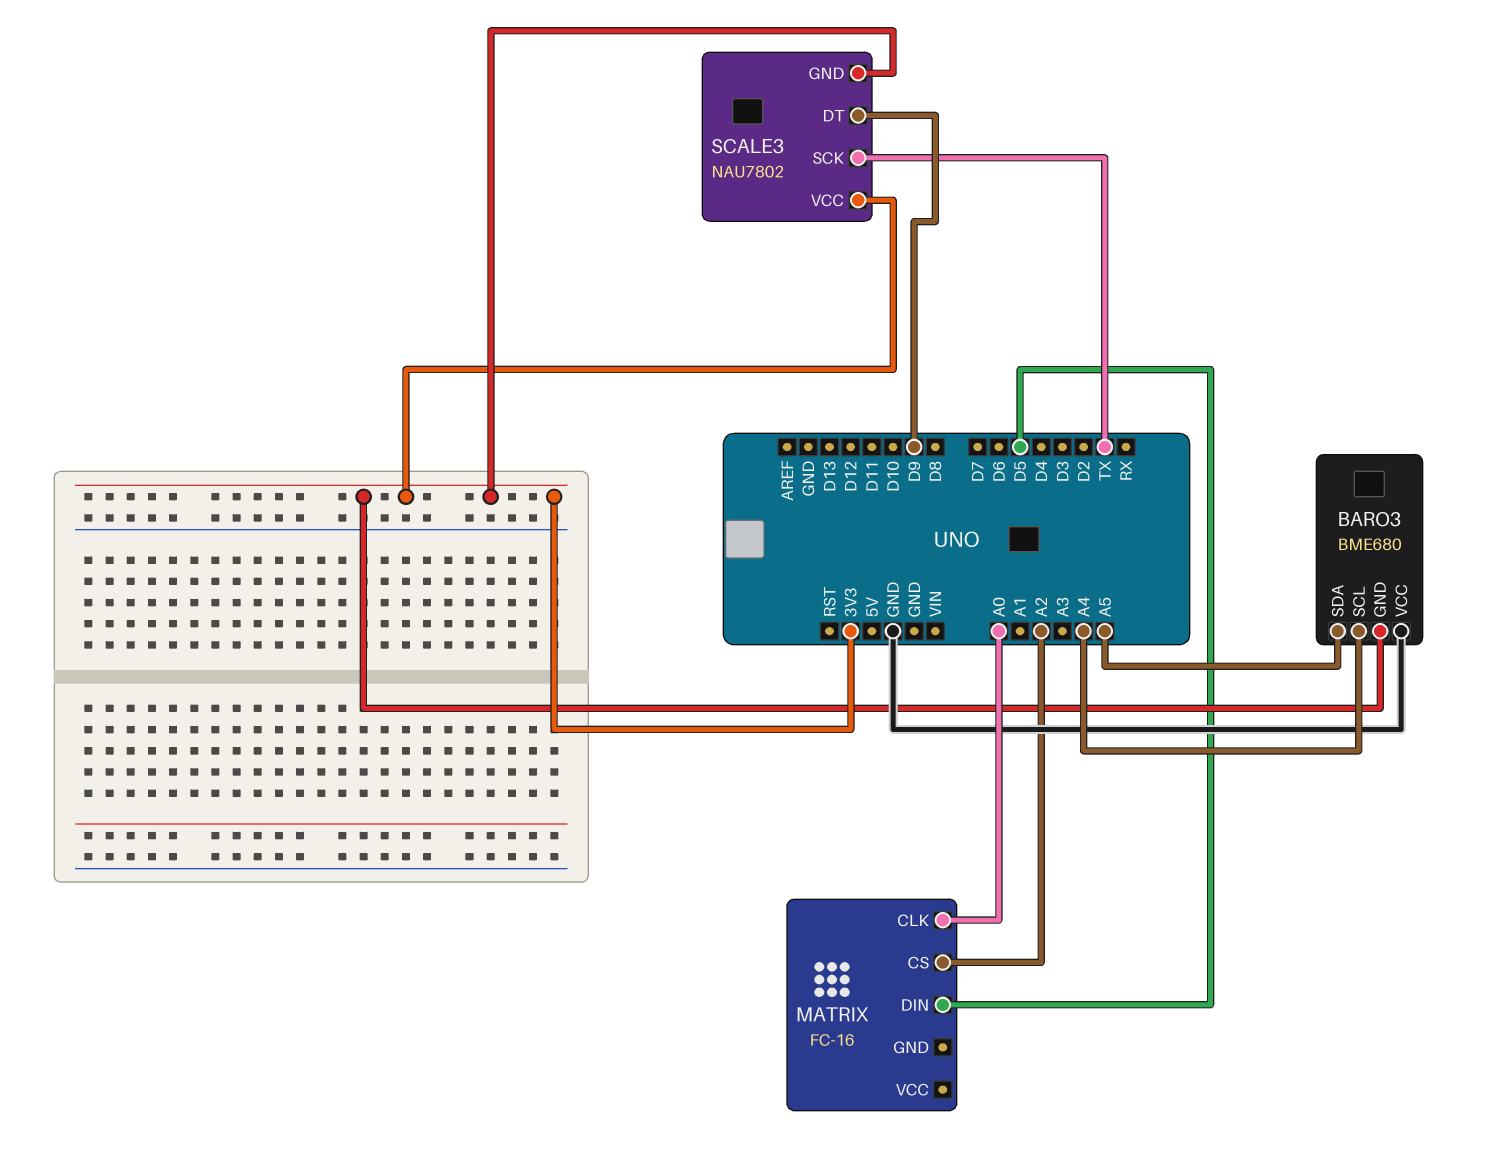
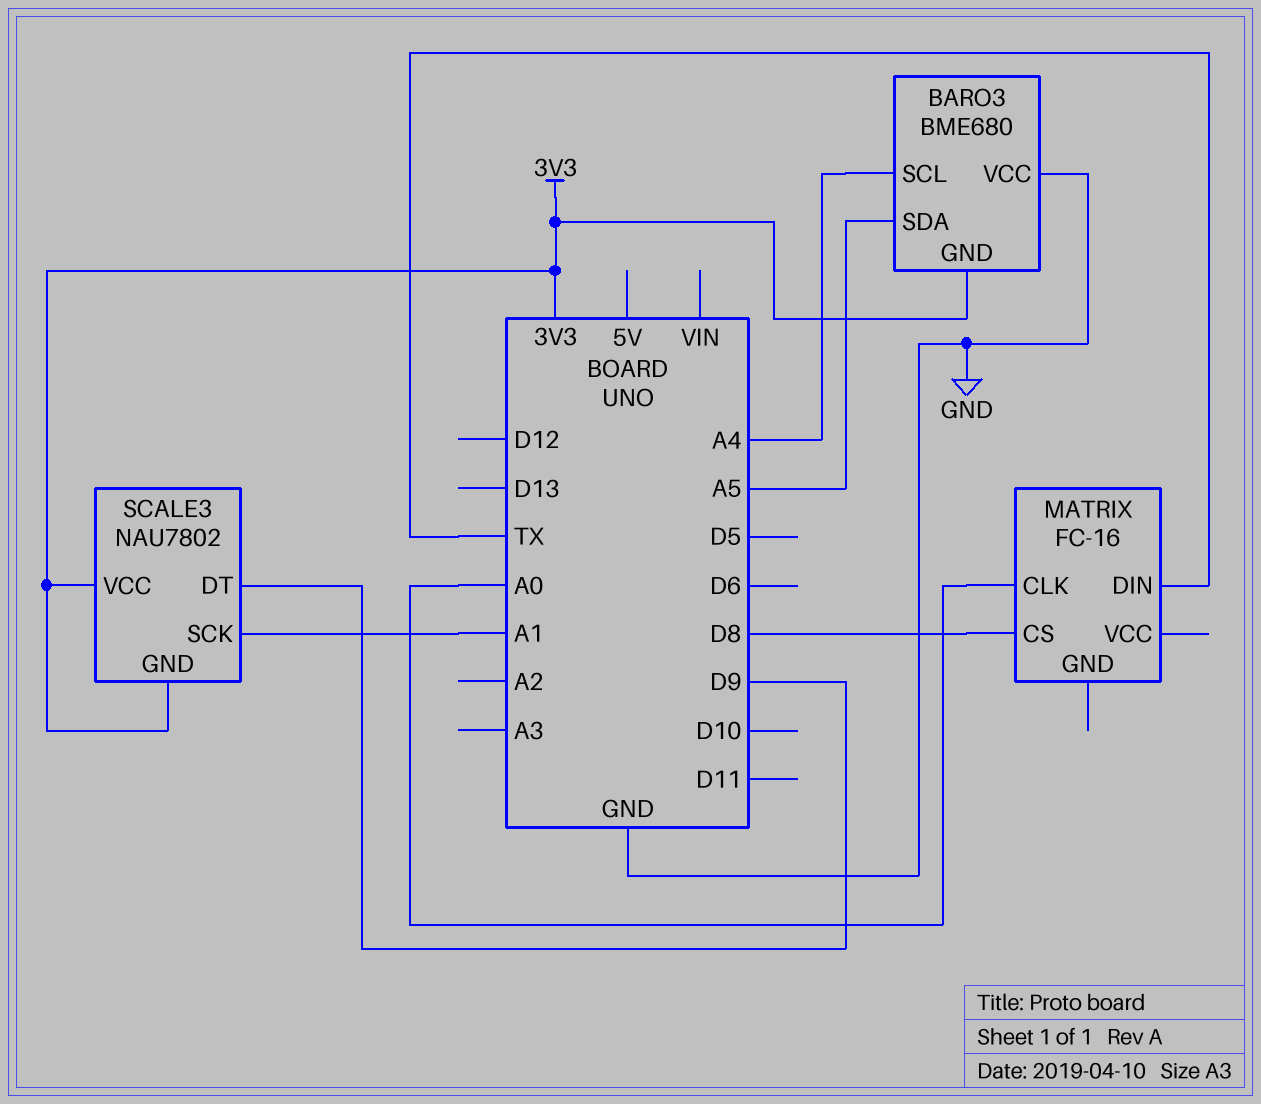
MATRIX pin CS: A2 -> D8
MATRIX pin DIN: D5 -> TX
SCALE3 pin SCK: TX -> A1

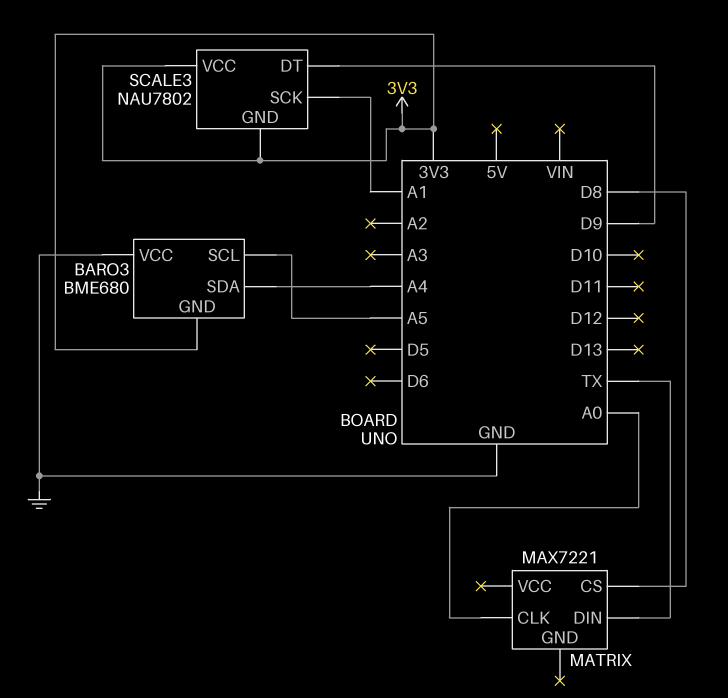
BARO3 pin SCL: A4 -> A5
BARO3 pin SDA: A5 -> A4
MATRIX: FC-16 -> MAX7221

